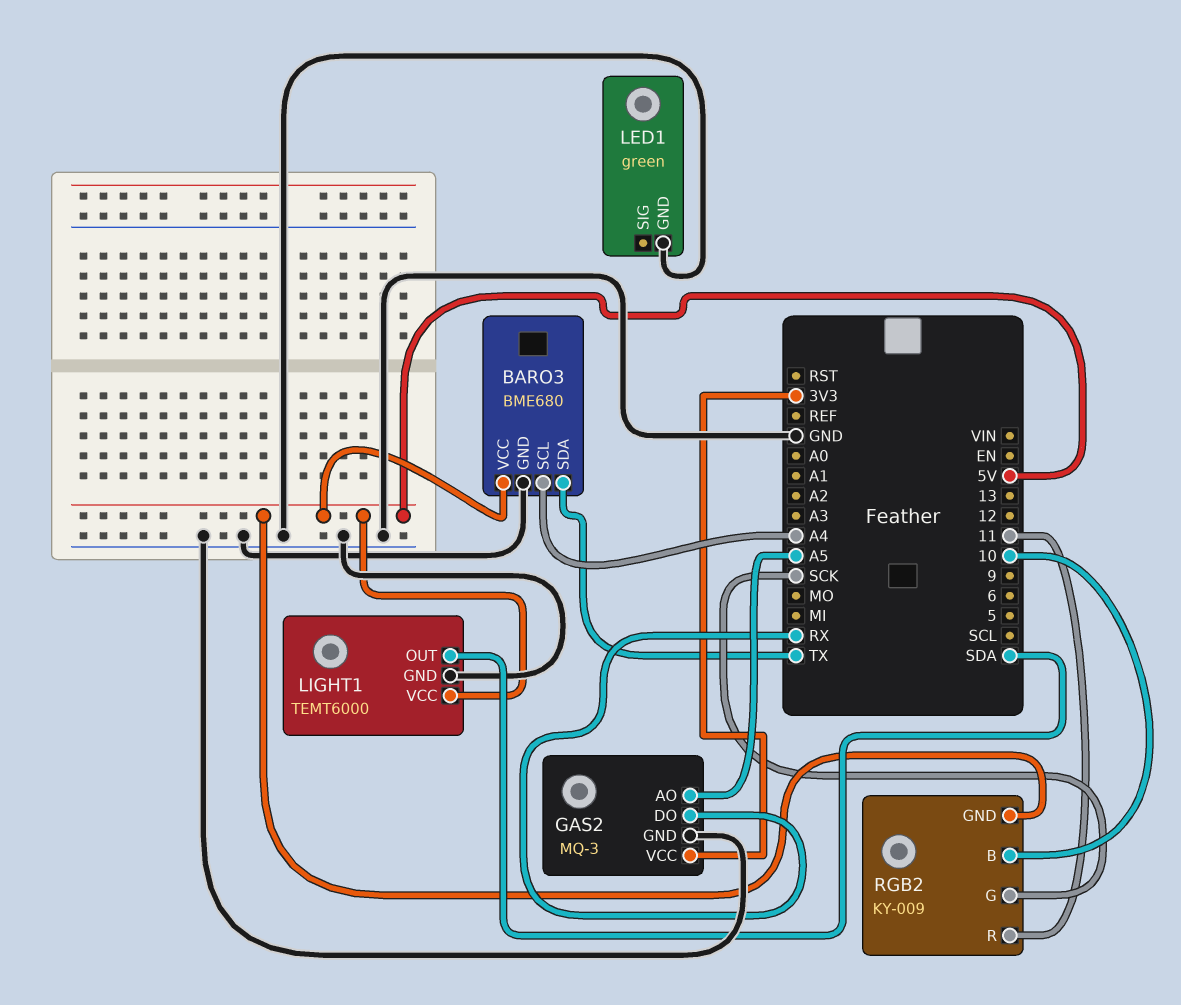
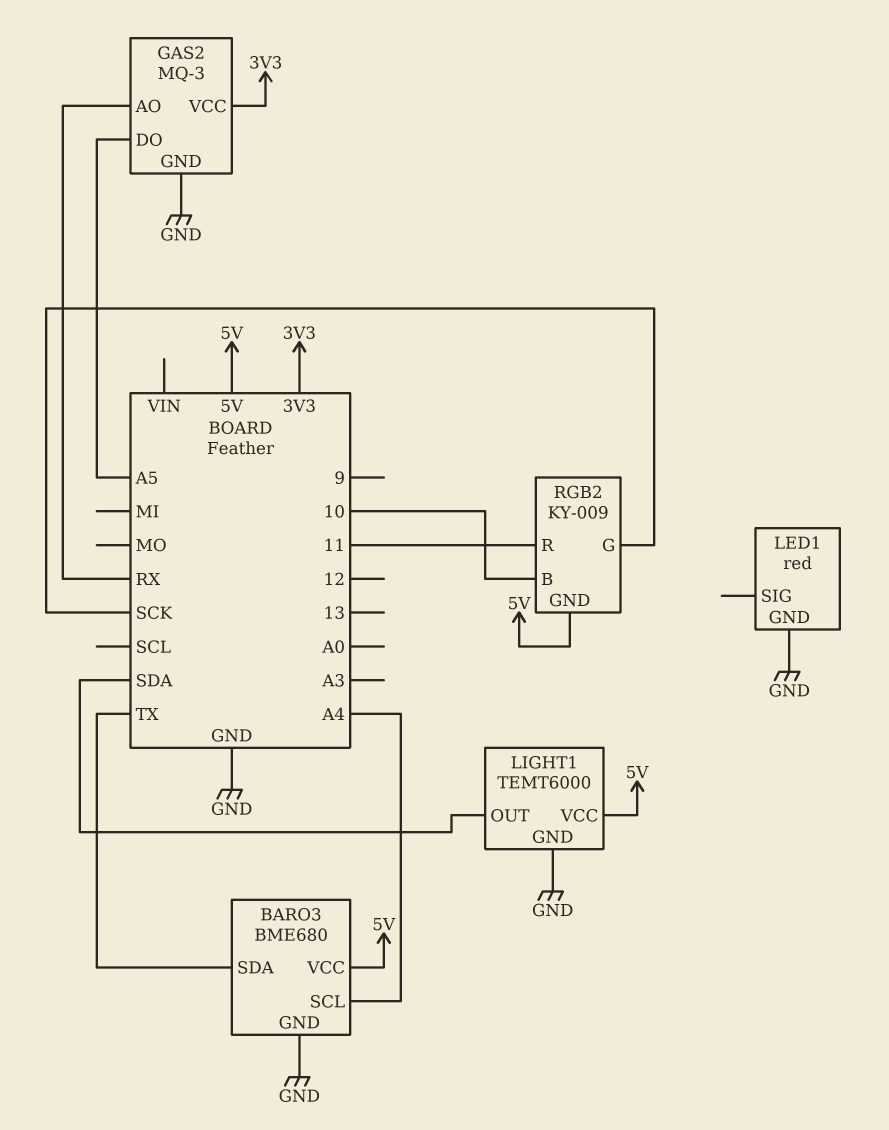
GAS2 pin AO: A5 -> RX
GAS2 pin DO: RX -> A5
LED1: green -> red

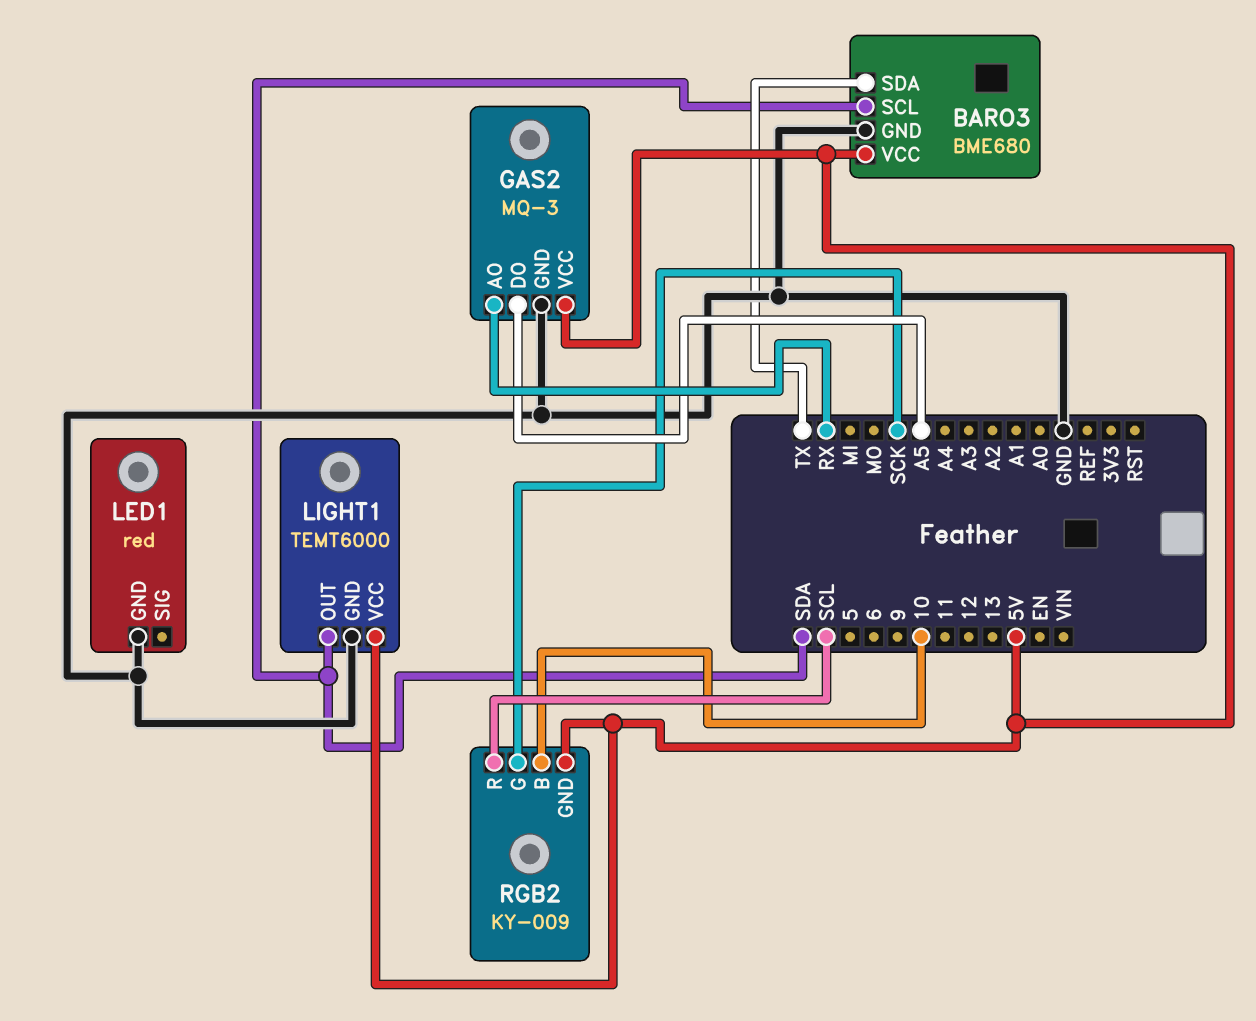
BARO3 pin SCL: A4 -> SDA
GAS2 pin VCC: 3V3 -> 5V
RGB2 pin R: 11 -> SCL

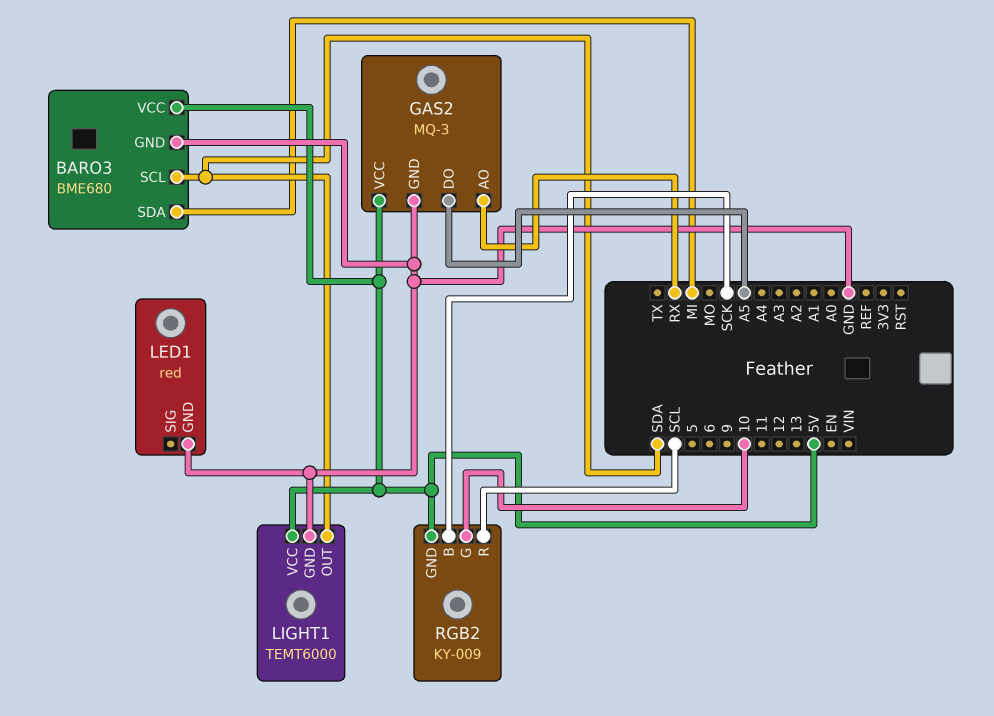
BARO3 pin SDA: TX -> MI
RGB2 pin B: 10 -> SCK
RGB2 pin G: SCK -> 10

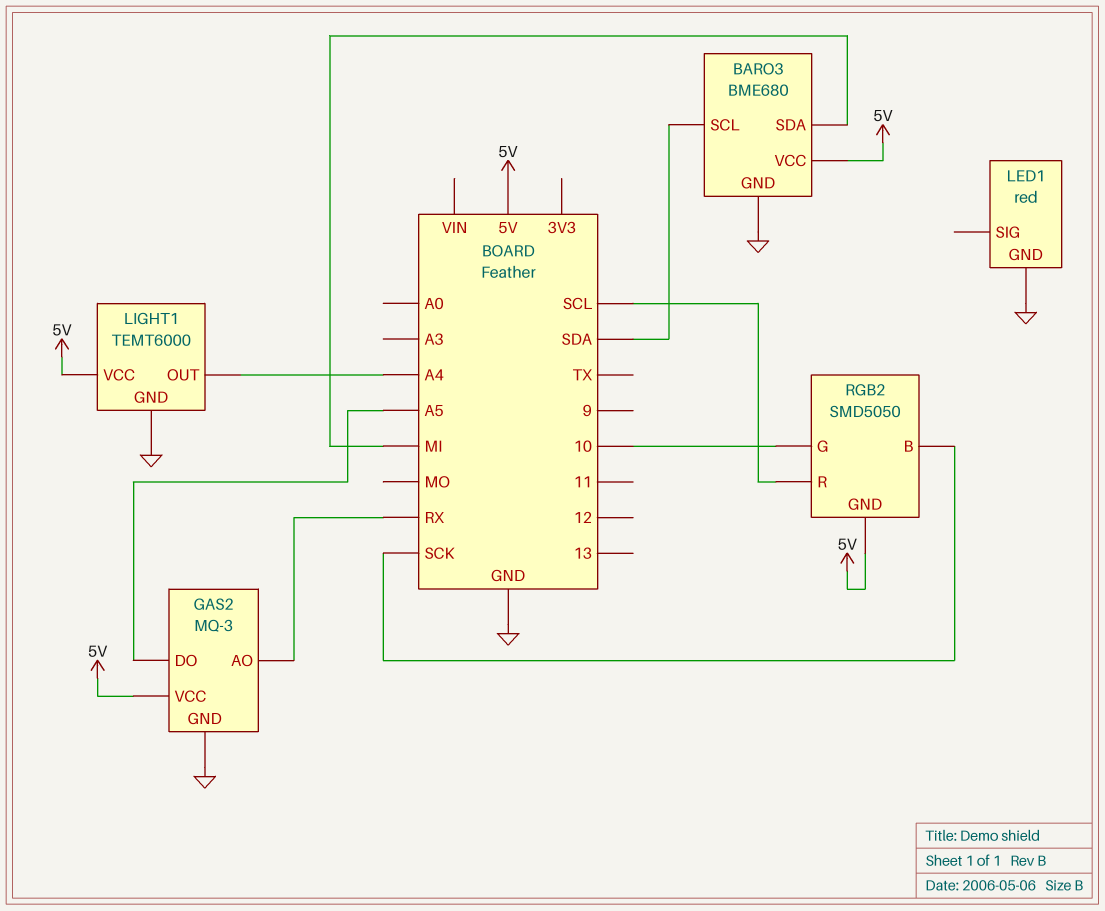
LIGHT1 pin OUT: SDA -> A4
RGB2: KY-009 -> SMD5050

